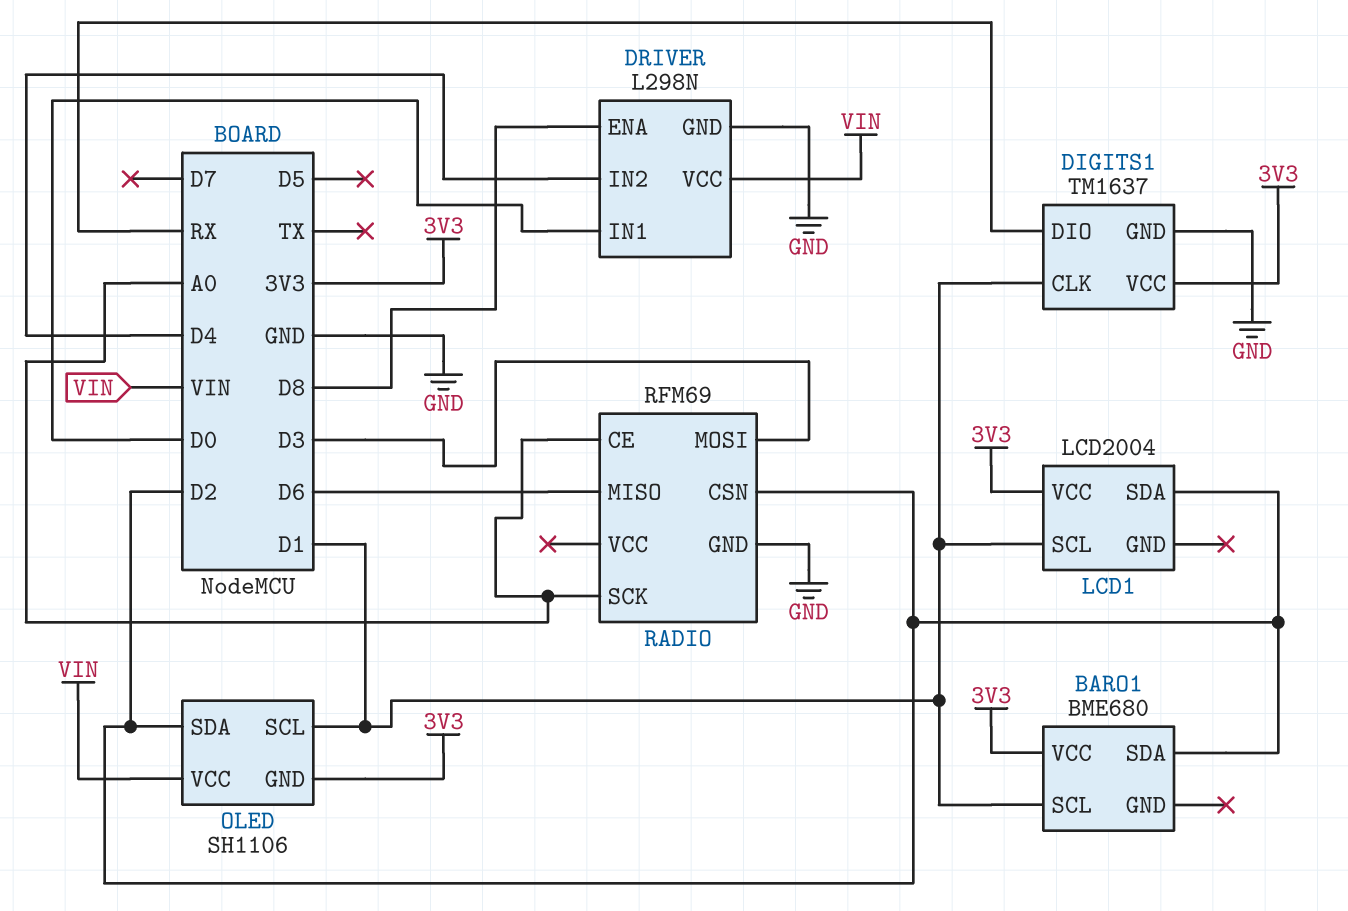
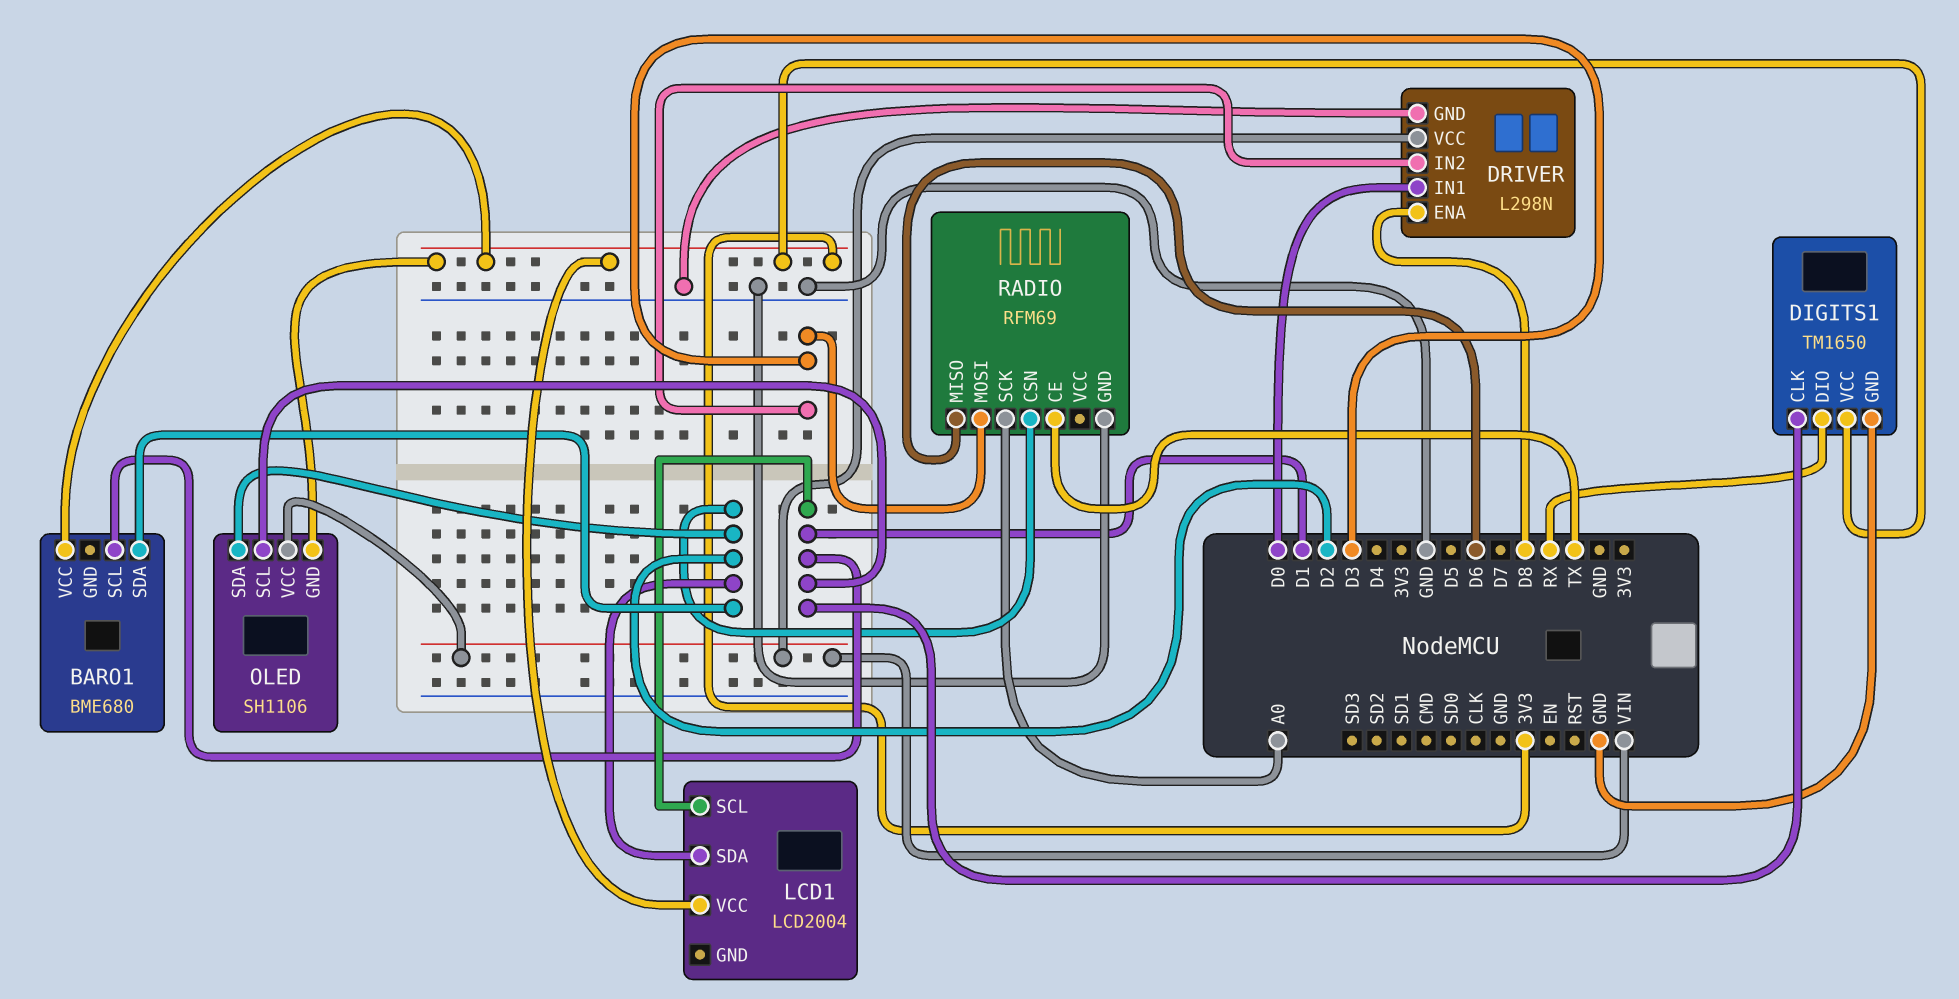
DIGITS1: TM1637 -> TM1650
DRIVER pin IN2: D4 -> D3
RADIO pin CE: A0 -> TX

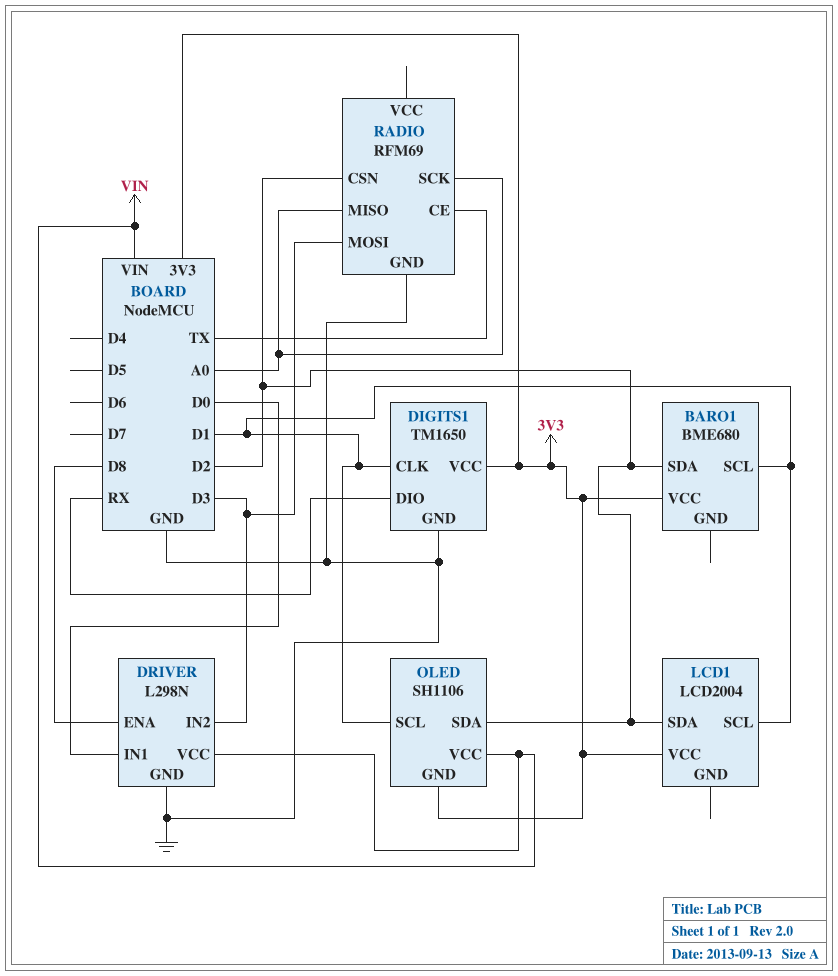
RADIO pin MISO: D6 -> A0

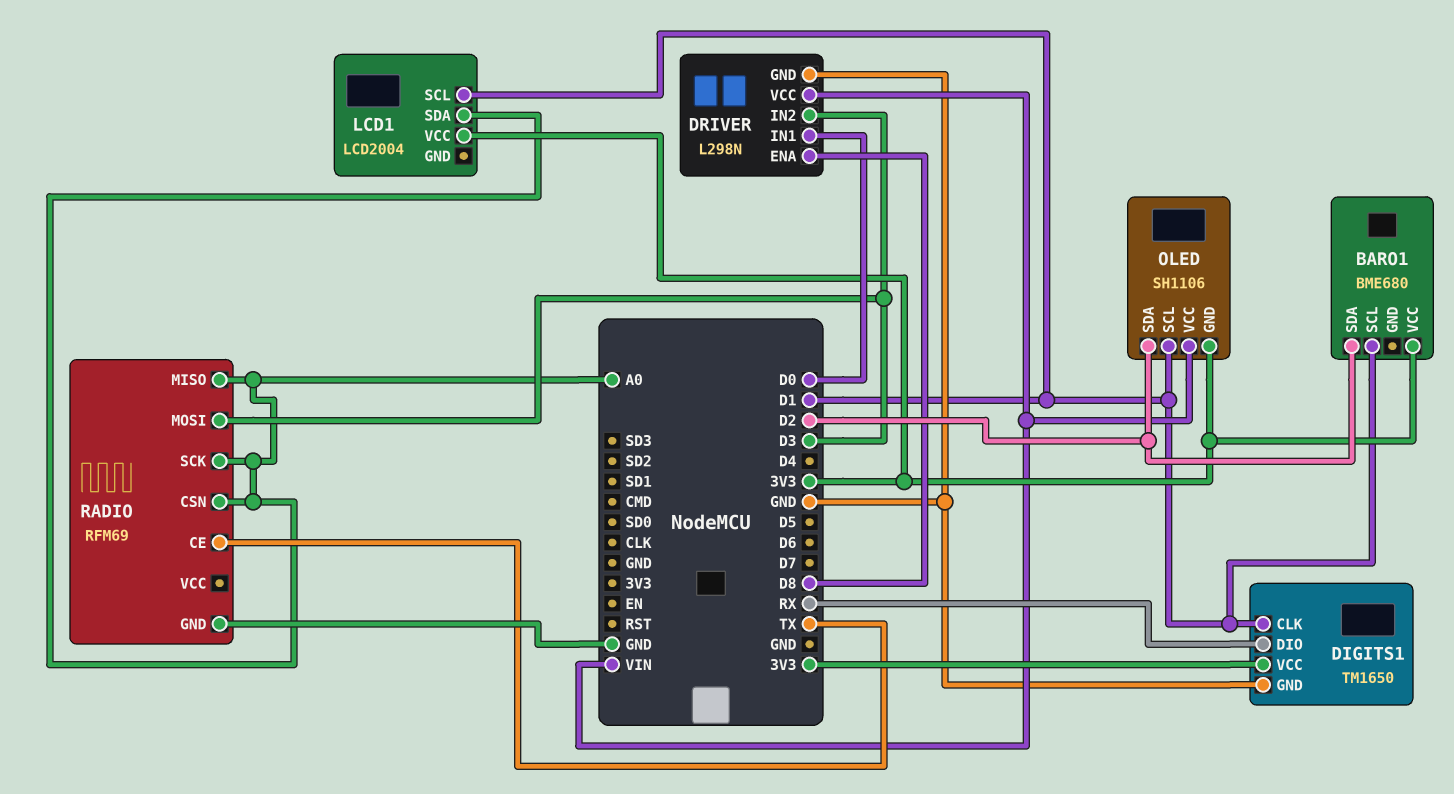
LCD1 pin SDA: D2 -> A0
RADIO pin CSN: D2 -> A0

